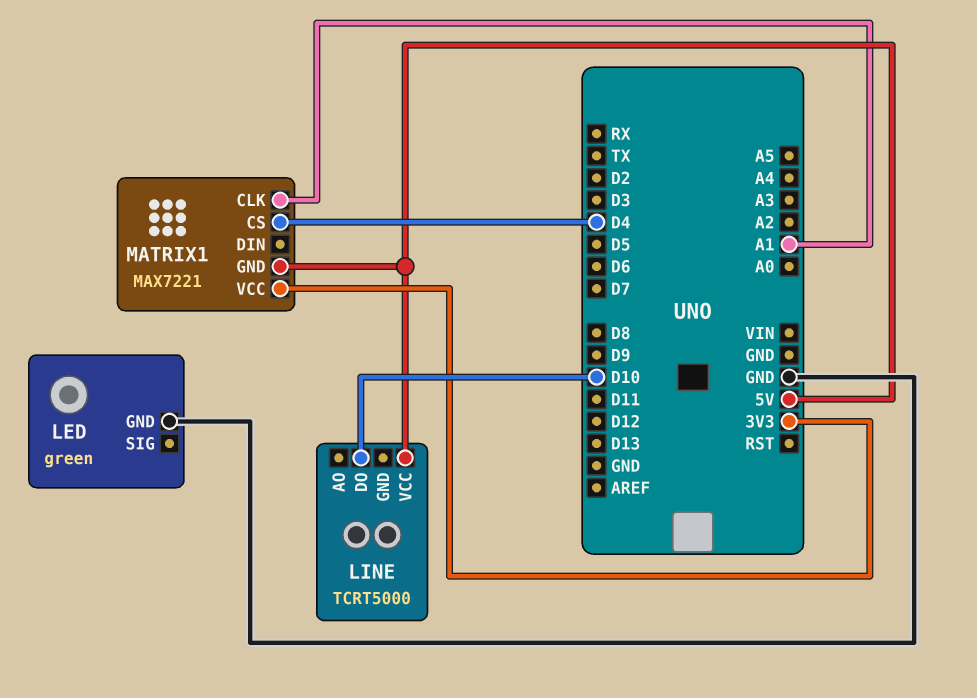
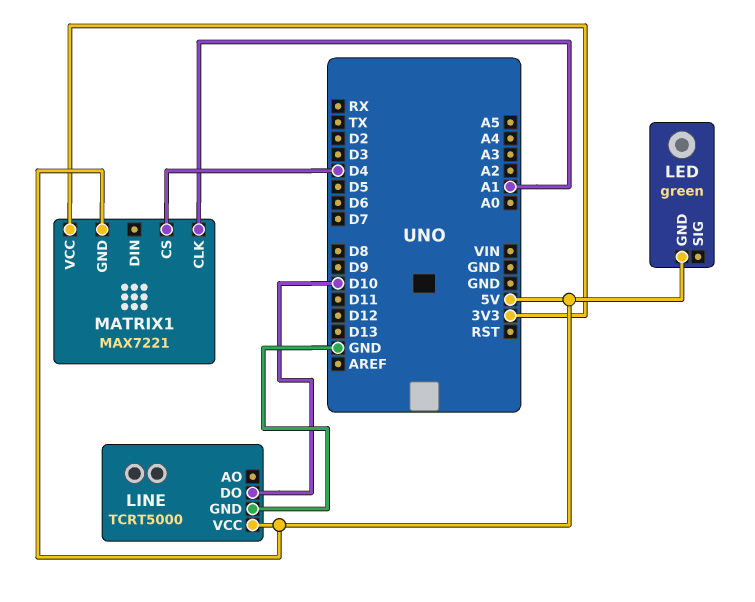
LED pin GND: GND -> 5V
LINE pin GND: none -> GND

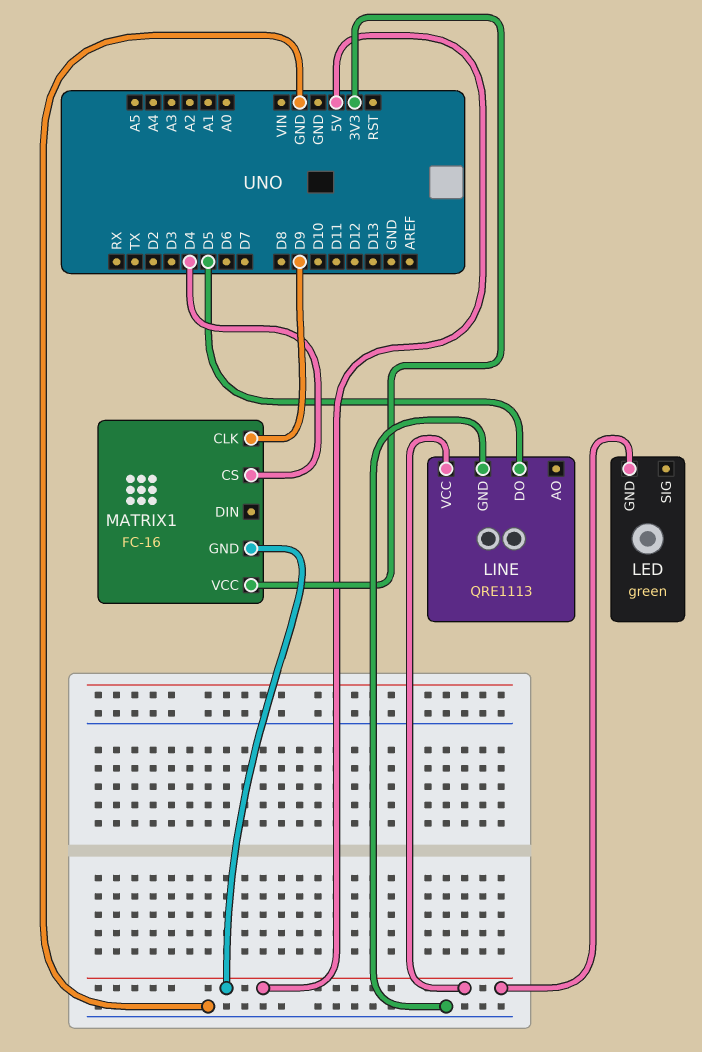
LINE: TCRT5000 -> QRE1113
LINE pin DO: D10 -> D5
MATRIX1: MAX7221 -> FC-16
MATRIX1 pin CLK: A1 -> D9

